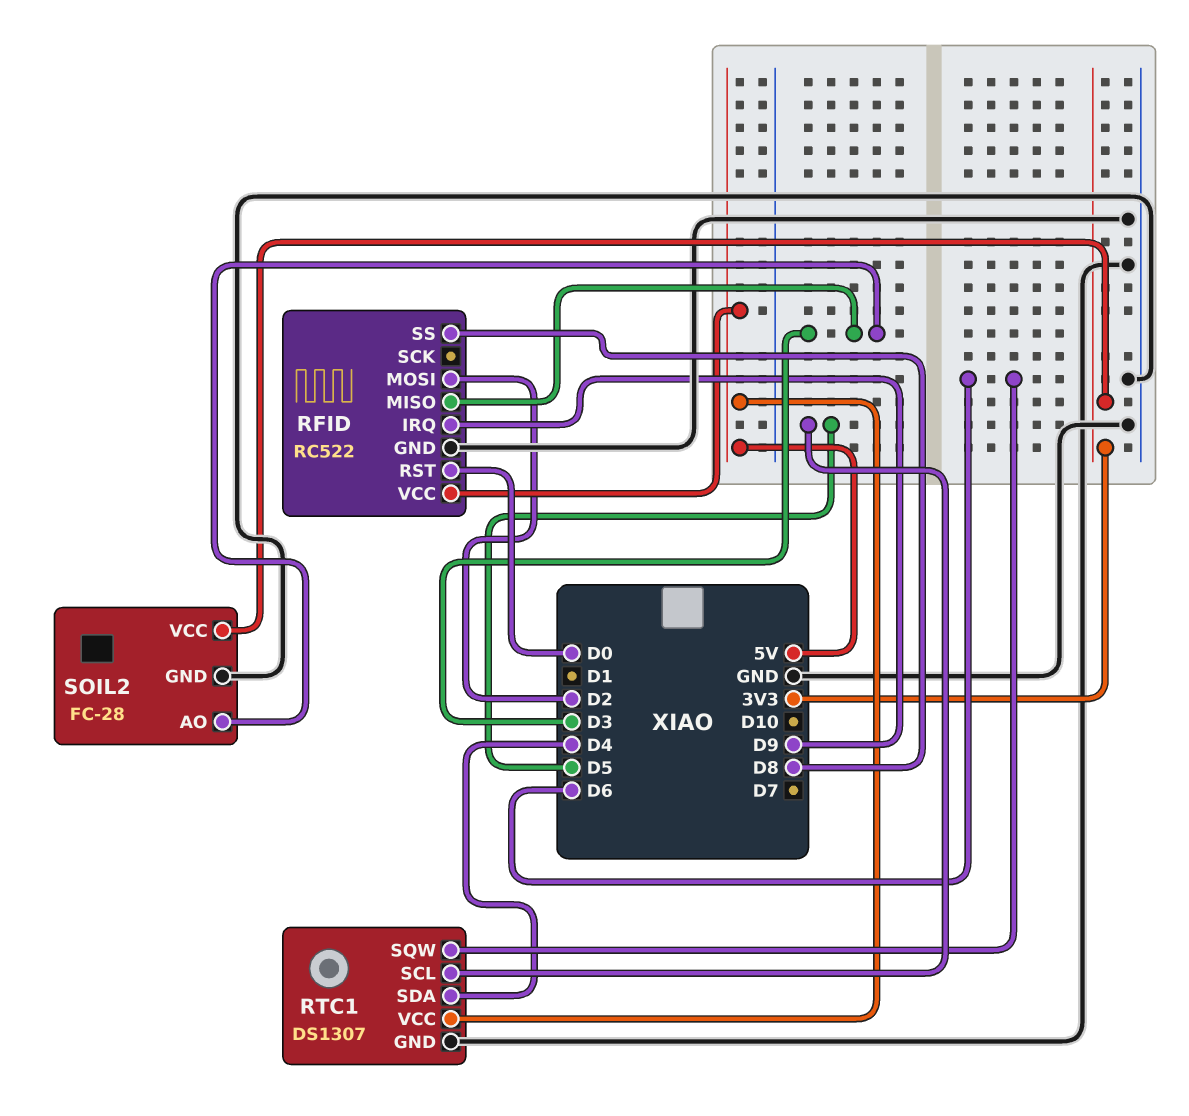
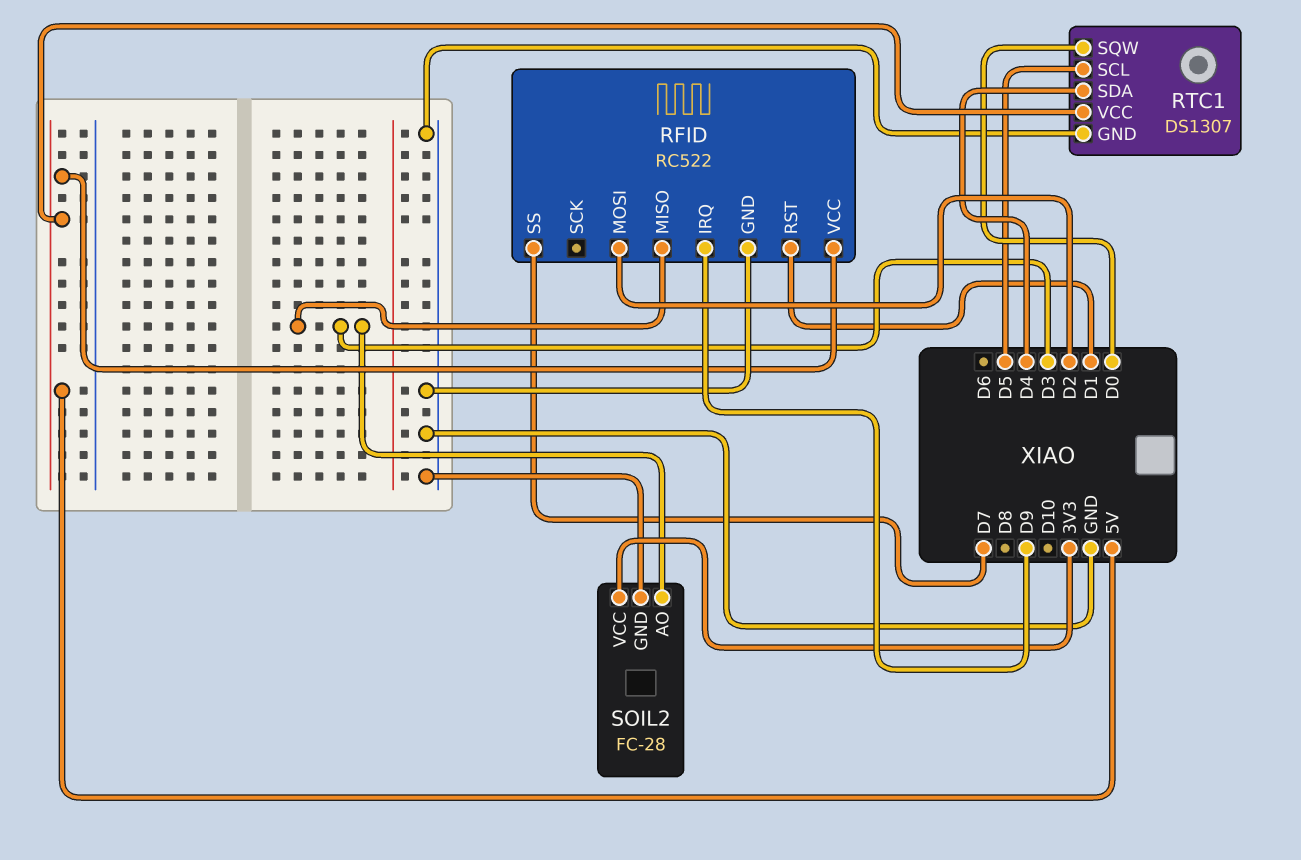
RFID pin RST: D0 -> D1
RFID pin SS: D8 -> D7
RTC1 pin SQW: D6 -> D0

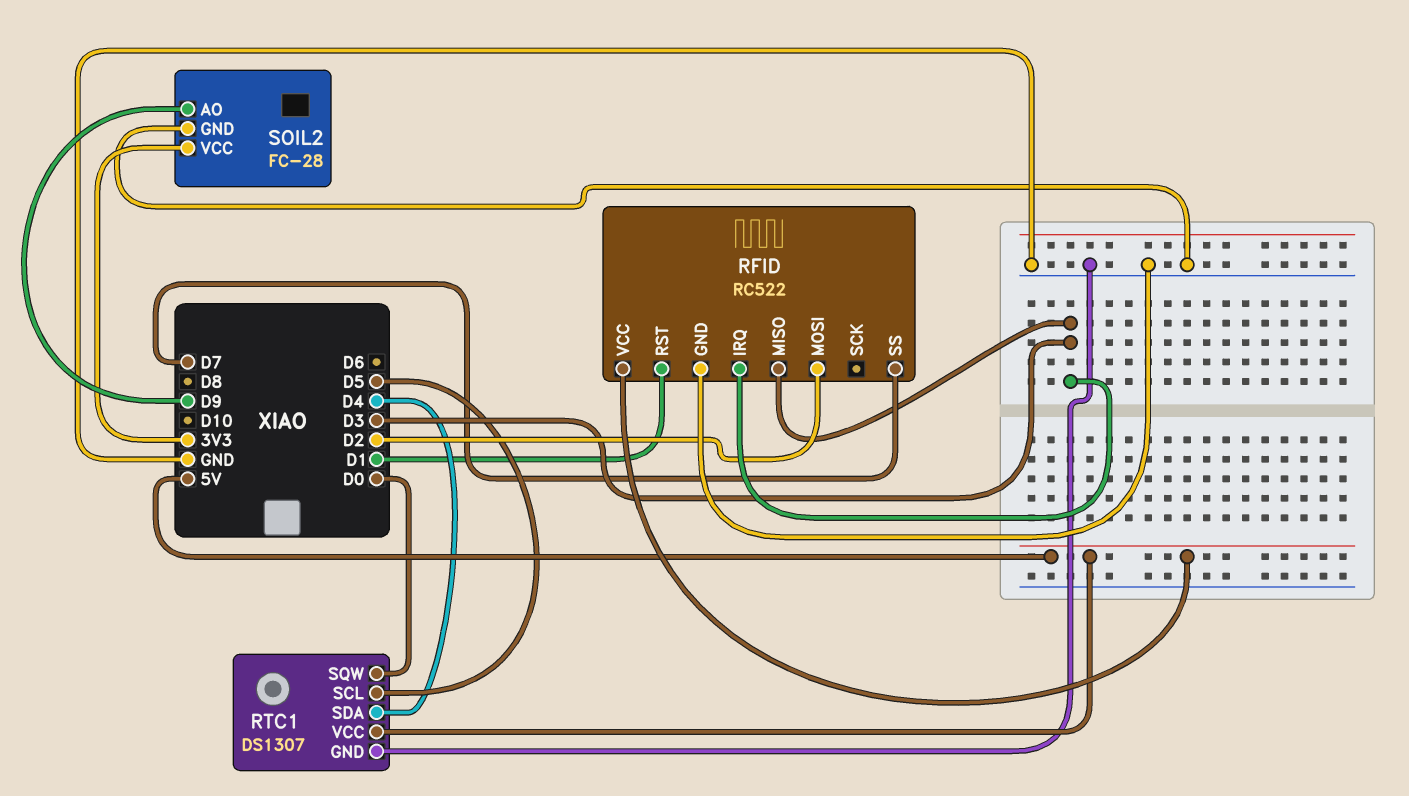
RFID pin IRQ: D9 -> D3
SOIL2 pin AO: D3 -> D9

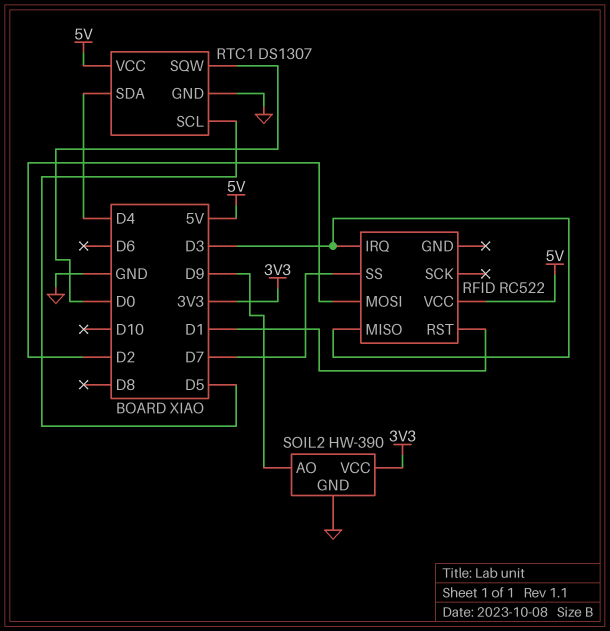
RFID pin GND: GND -> none
SOIL2: FC-28 -> HW-390

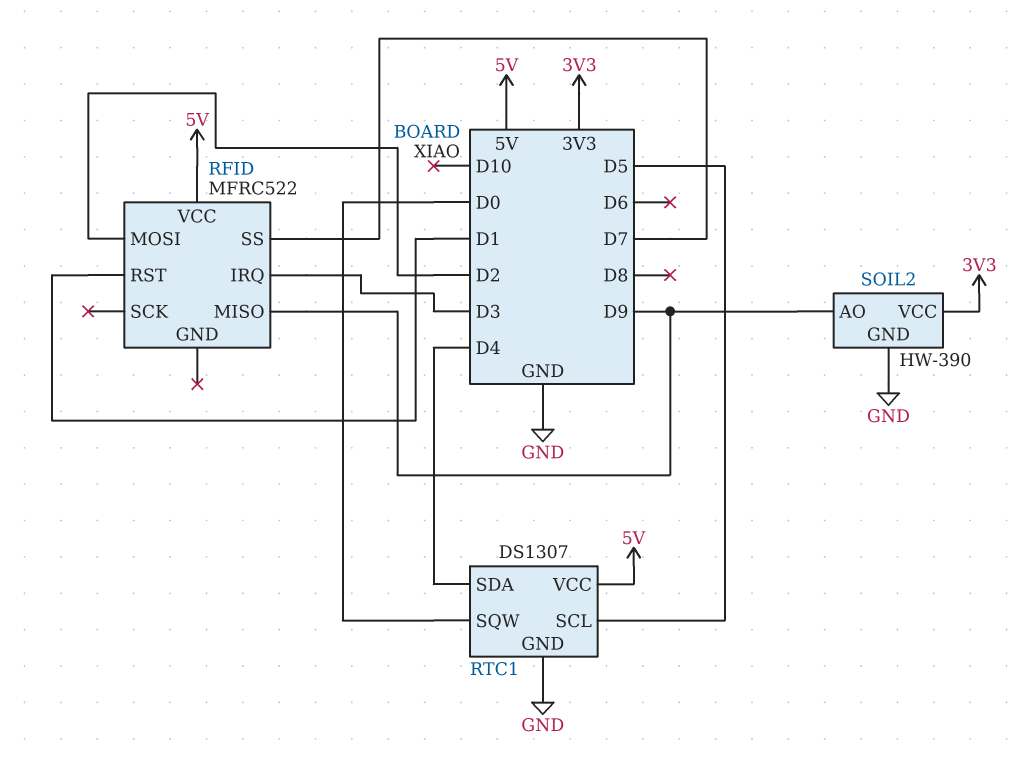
RFID: RC522 -> MFRC522
RFID pin MISO: D3 -> D9

